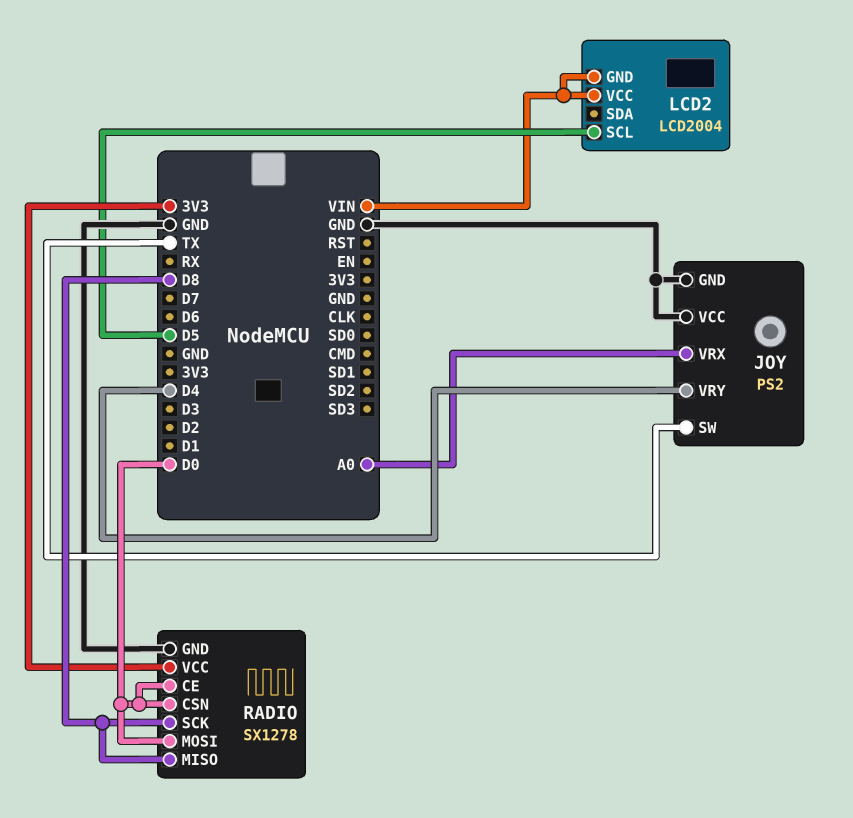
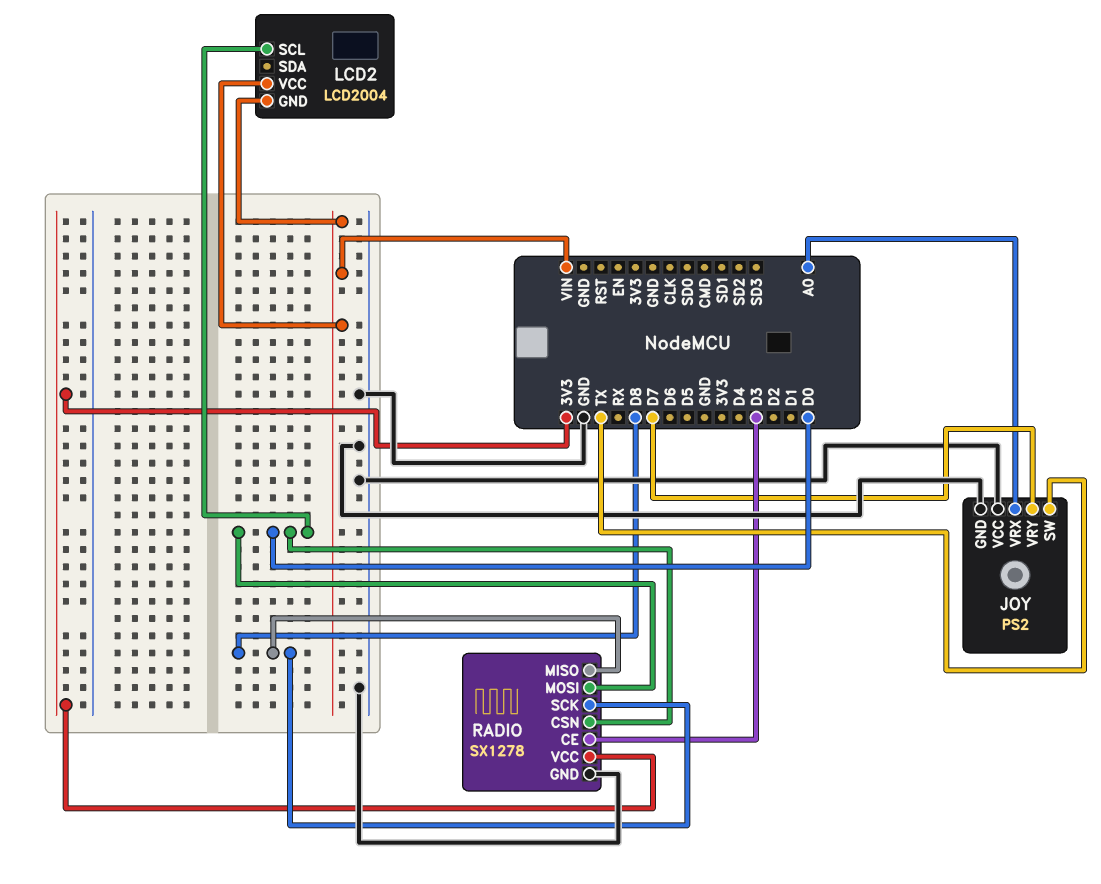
JOY pin VRY: D4 -> D7
LCD2 pin SCL: D5 -> D0
RADIO pin CE: D0 -> D3

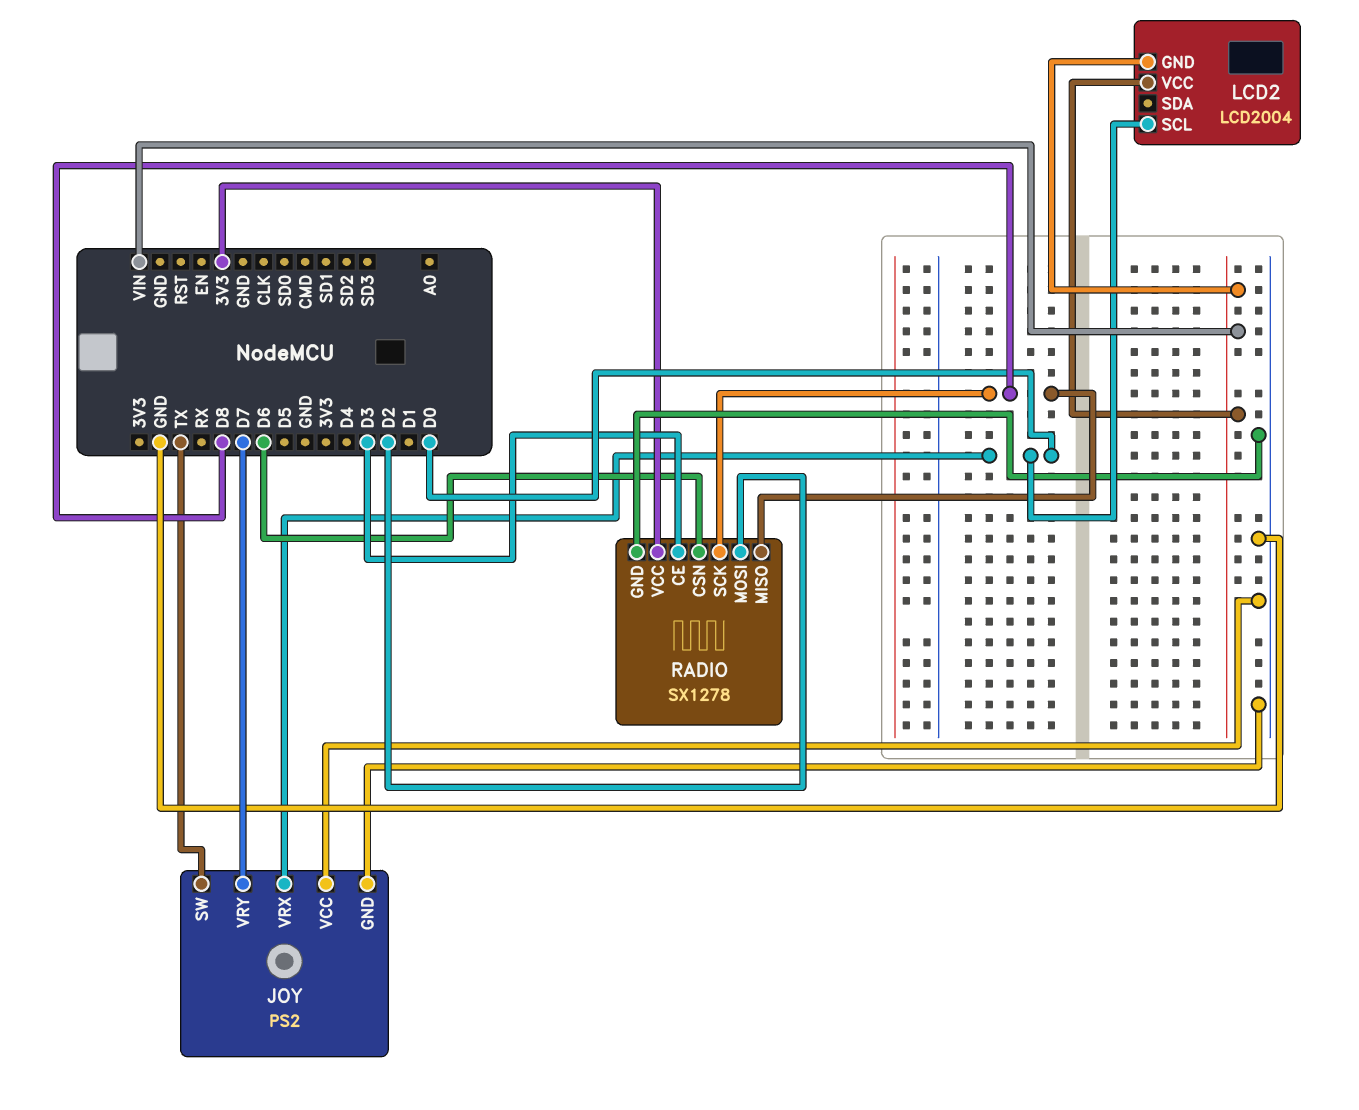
JOY pin VRX: A0 -> D0
RADIO pin CSN: D0 -> D6
RADIO pin MOSI: D0 -> D2

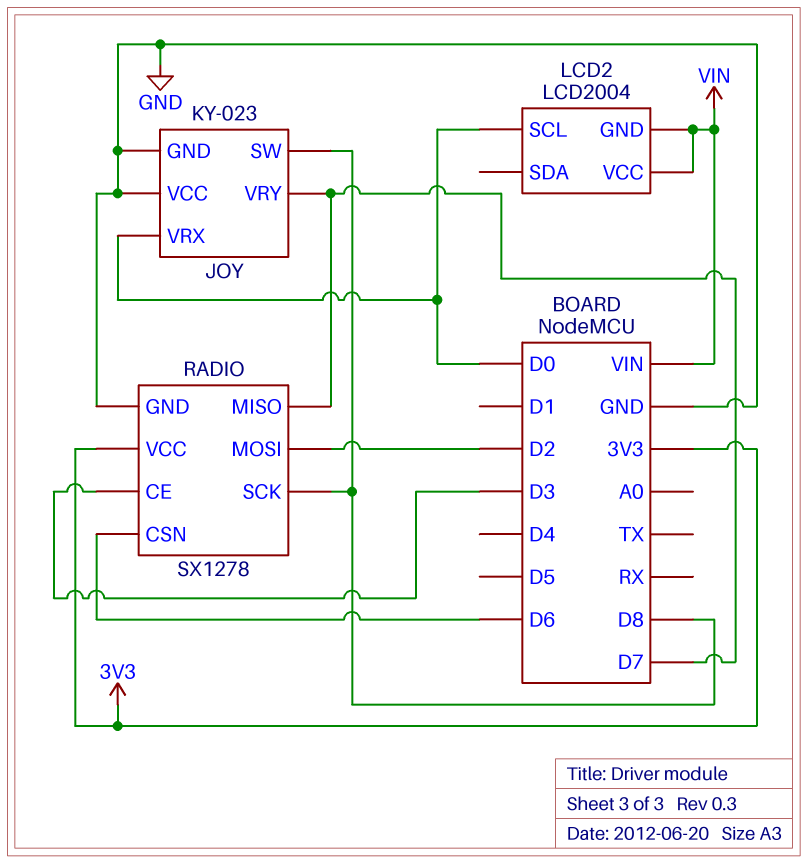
JOY: PS2 -> KY-023
JOY pin SW: TX -> D8
RADIO pin MISO: D8 -> D7

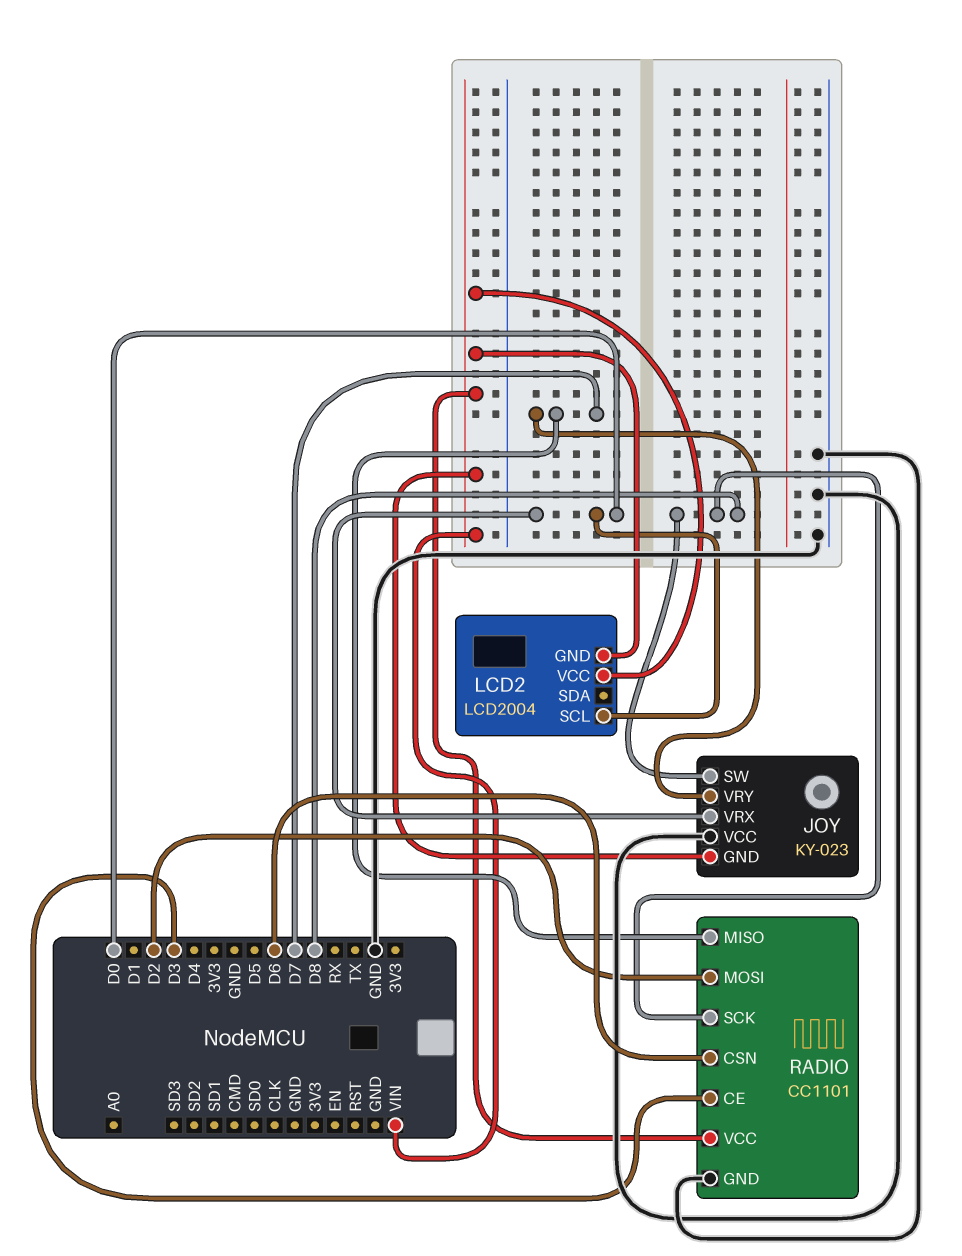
JOY pin GND: GND -> VIN
RADIO: SX1278 -> CC1101
RADIO pin VCC: 3V3 -> VIN

